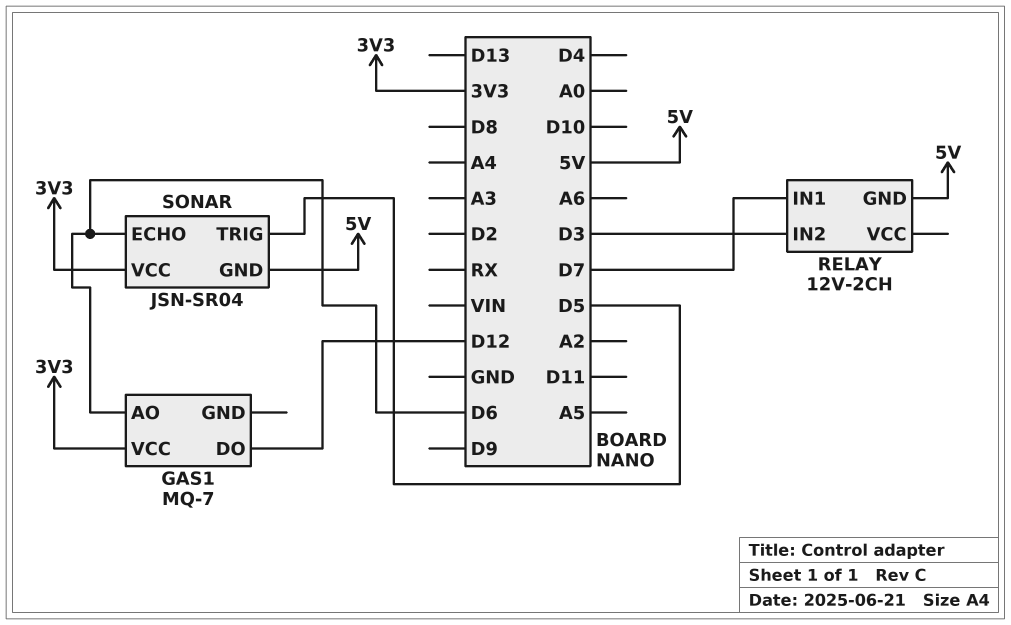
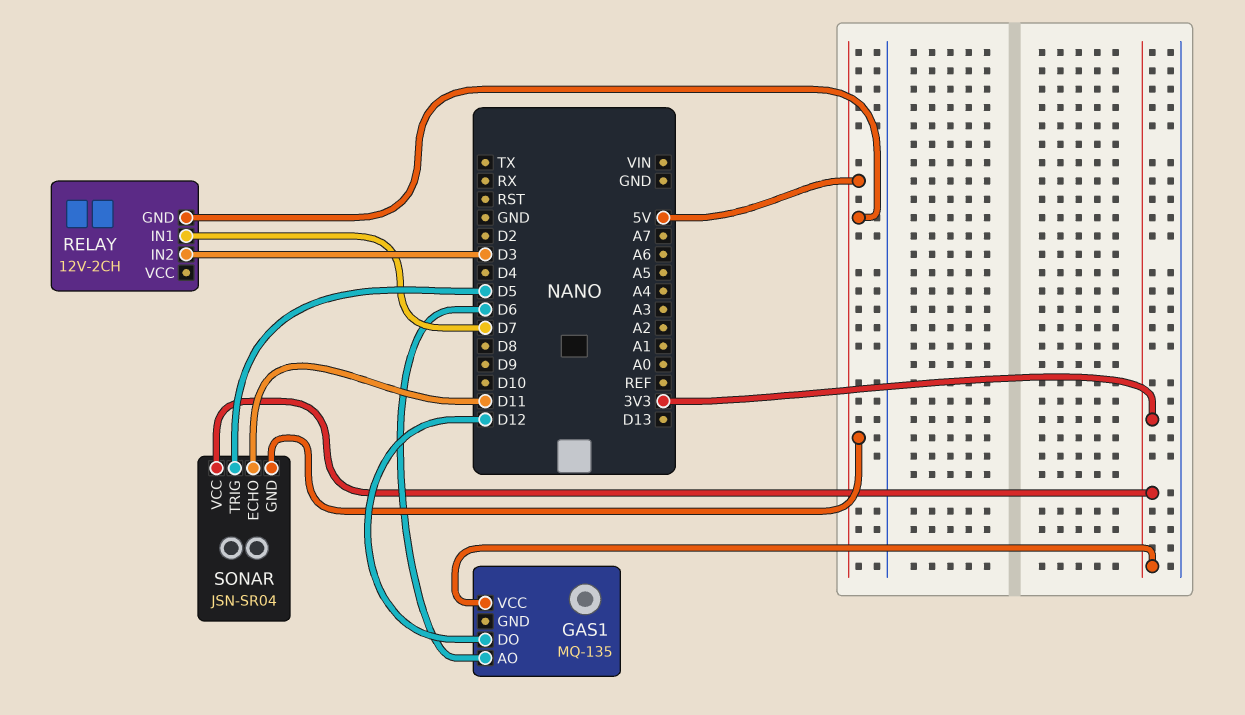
GAS1: MQ-7 -> MQ-135
SONAR pin ECHO: D6 -> D11

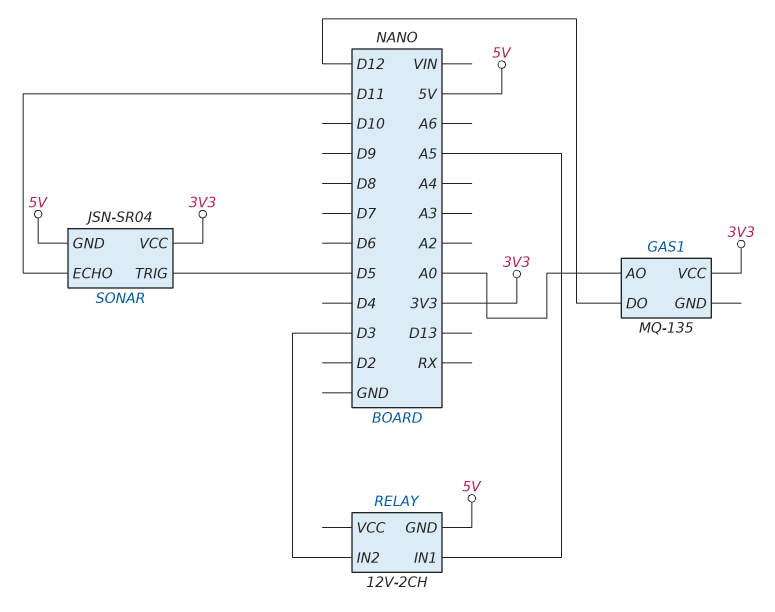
GAS1 pin AO: D6 -> A0
RELAY pin IN1: D7 -> A5

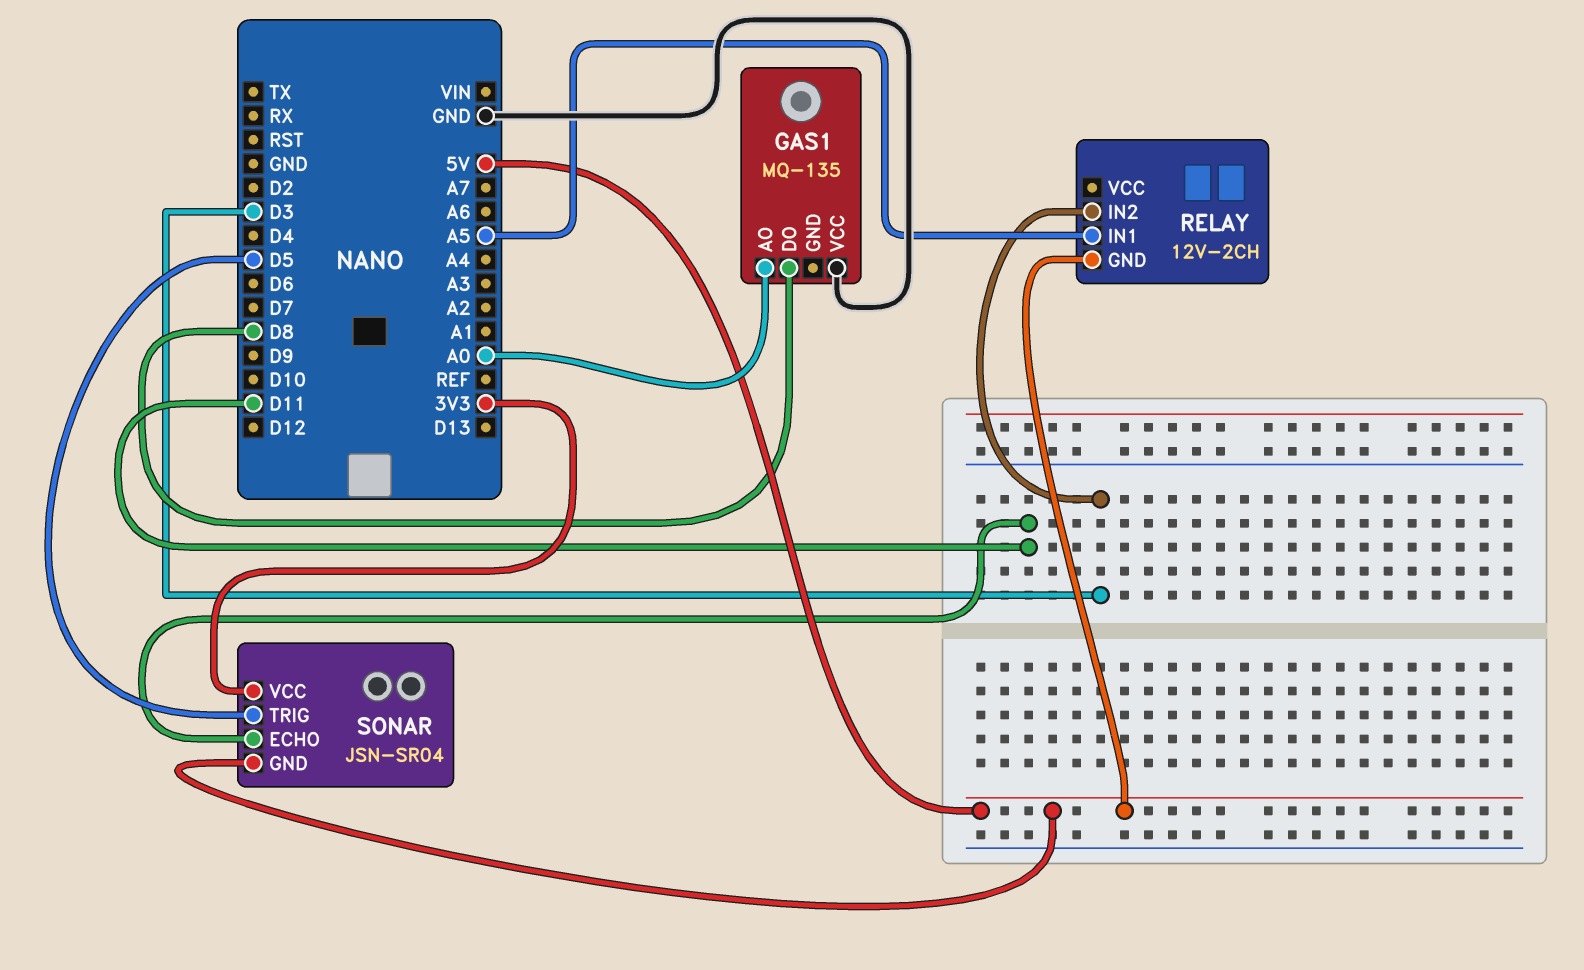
GAS1 pin DO: D12 -> D8
GAS1 pin VCC: 3V3 -> GND

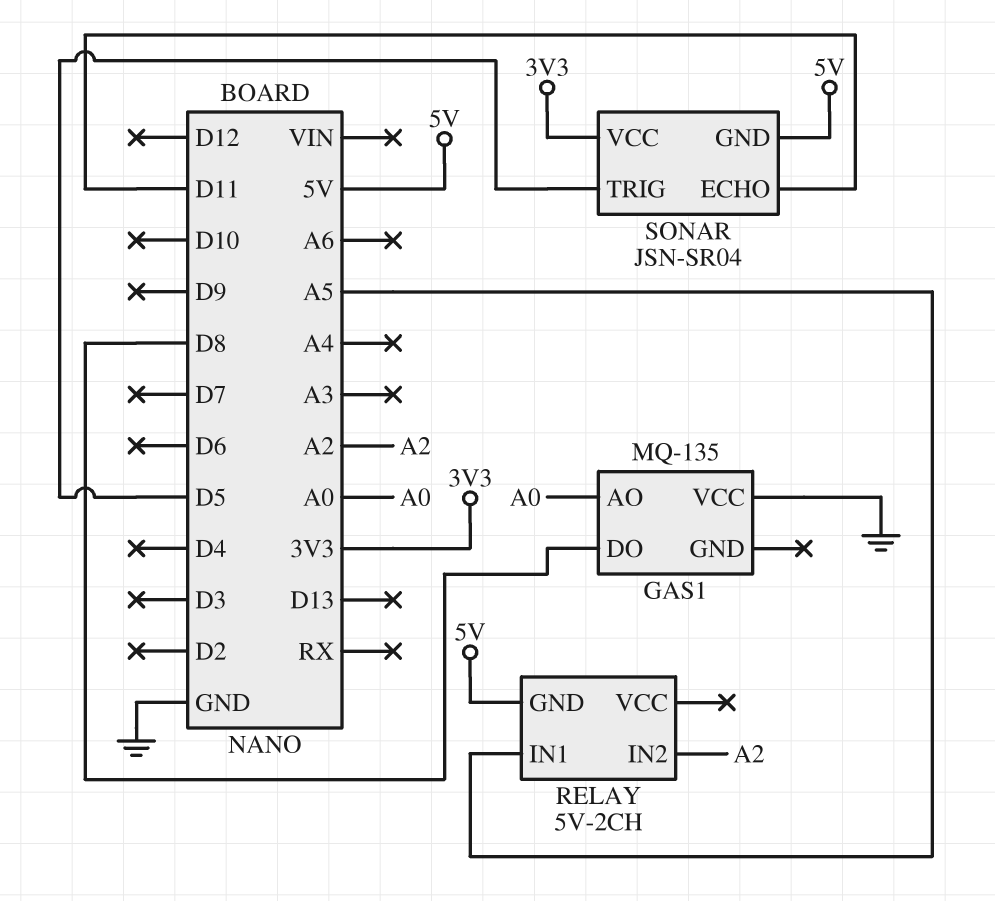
RELAY: 12V-2CH -> 5V-2CH
RELAY pin IN2: D3 -> A2

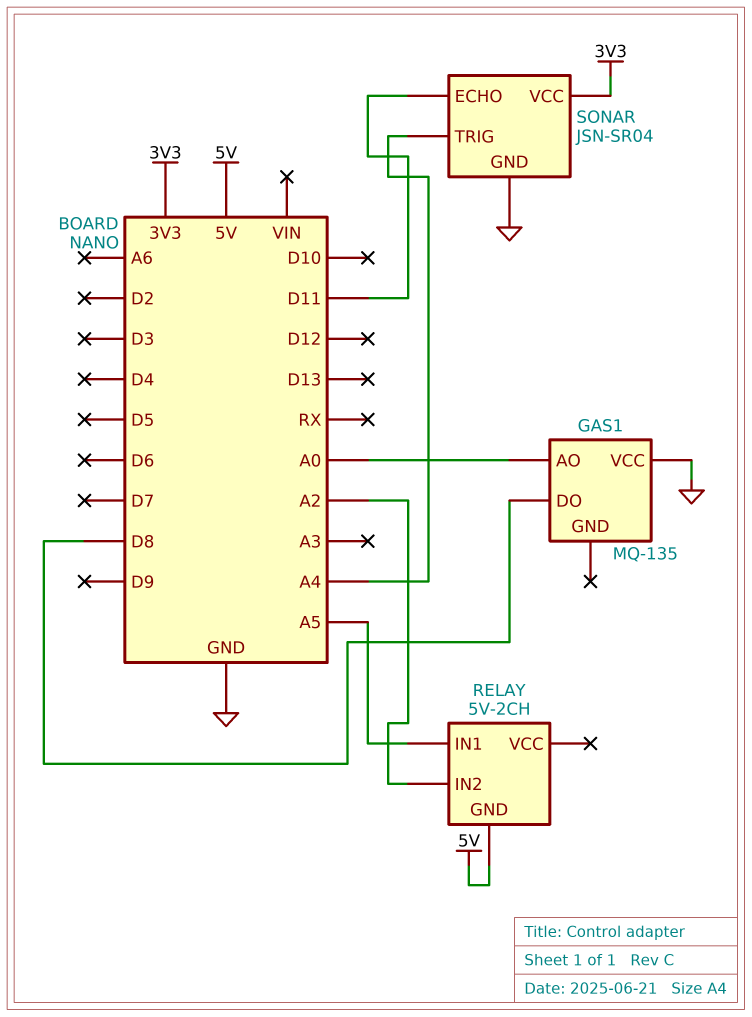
SONAR pin GND: 5V -> GND
SONAR pin TRIG: D5 -> A4

